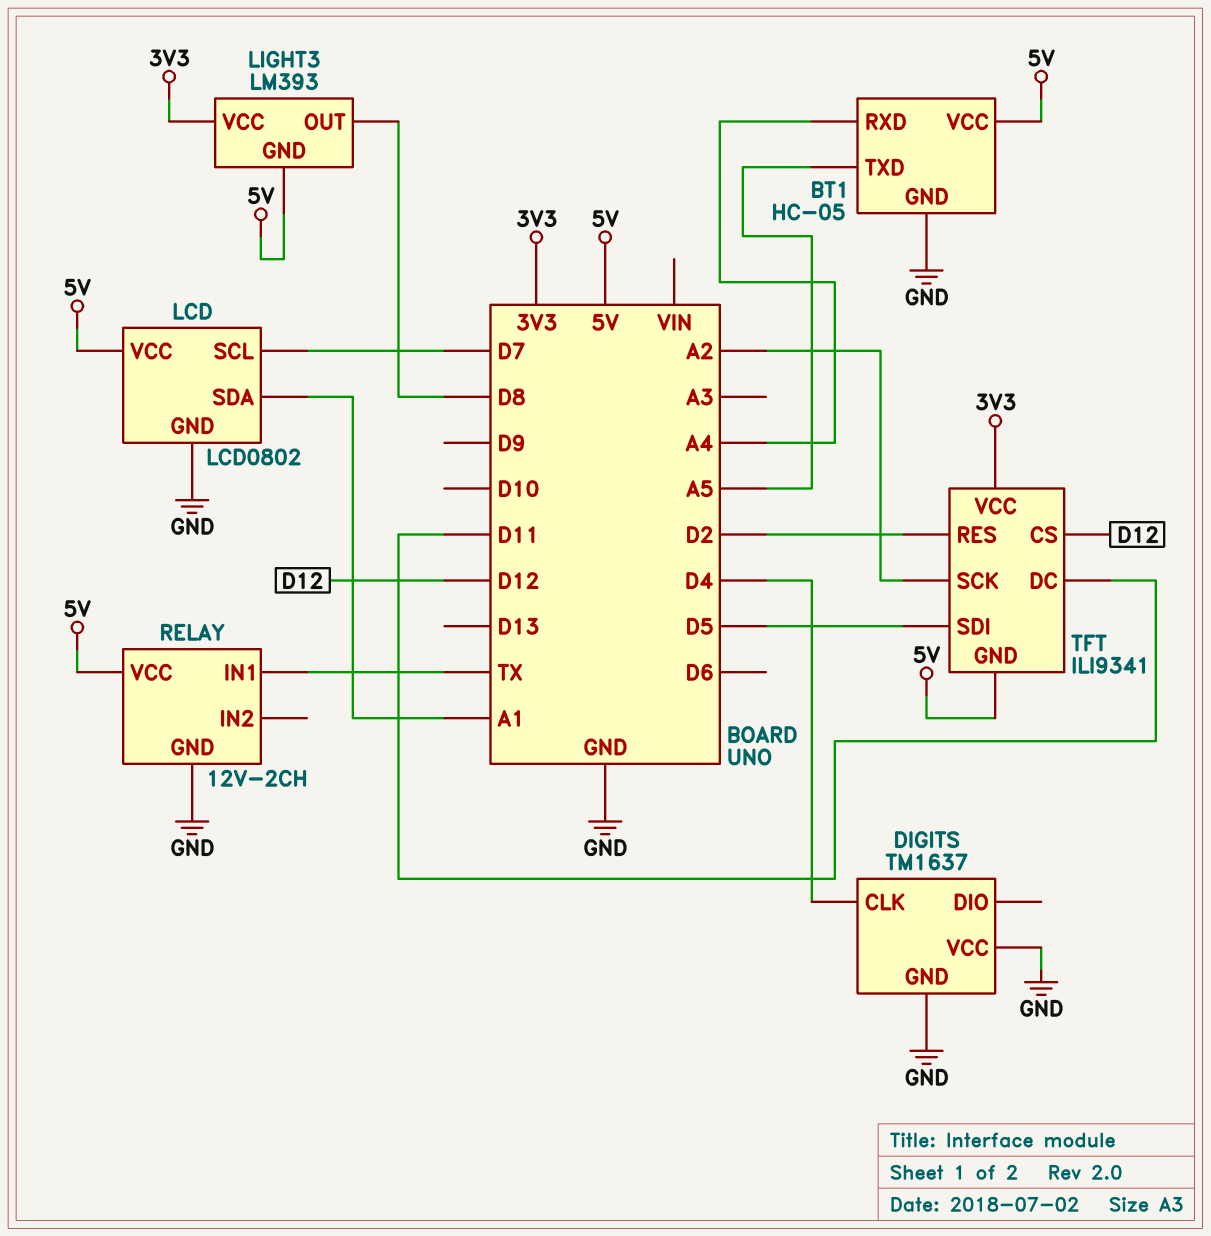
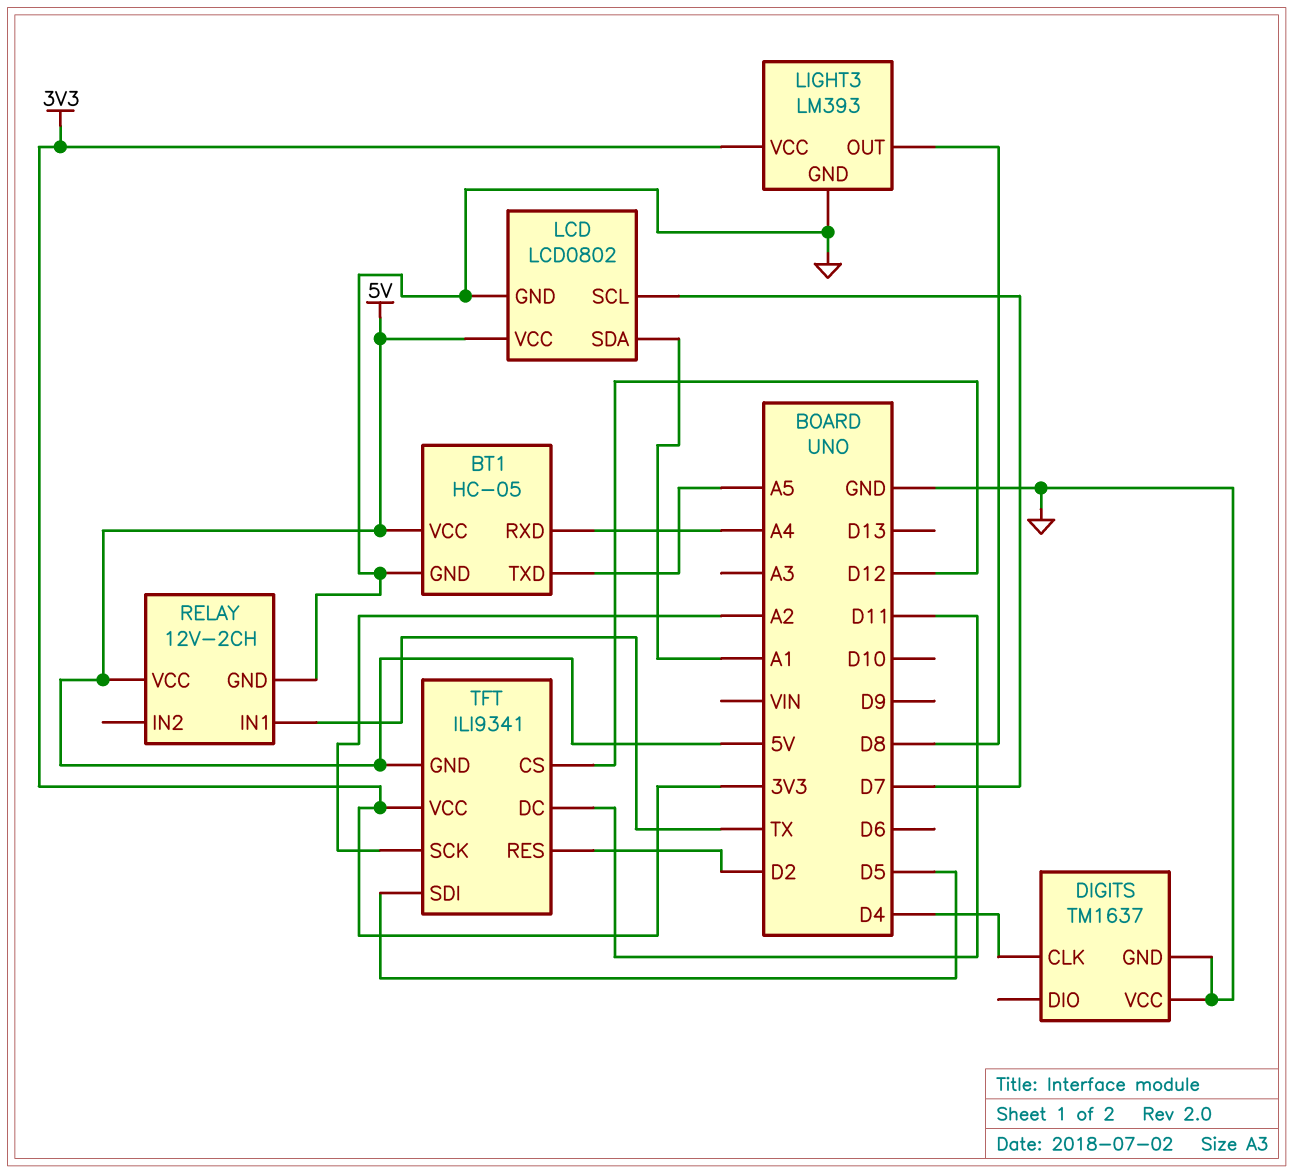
LIGHT3 pin GND: 5V -> GND

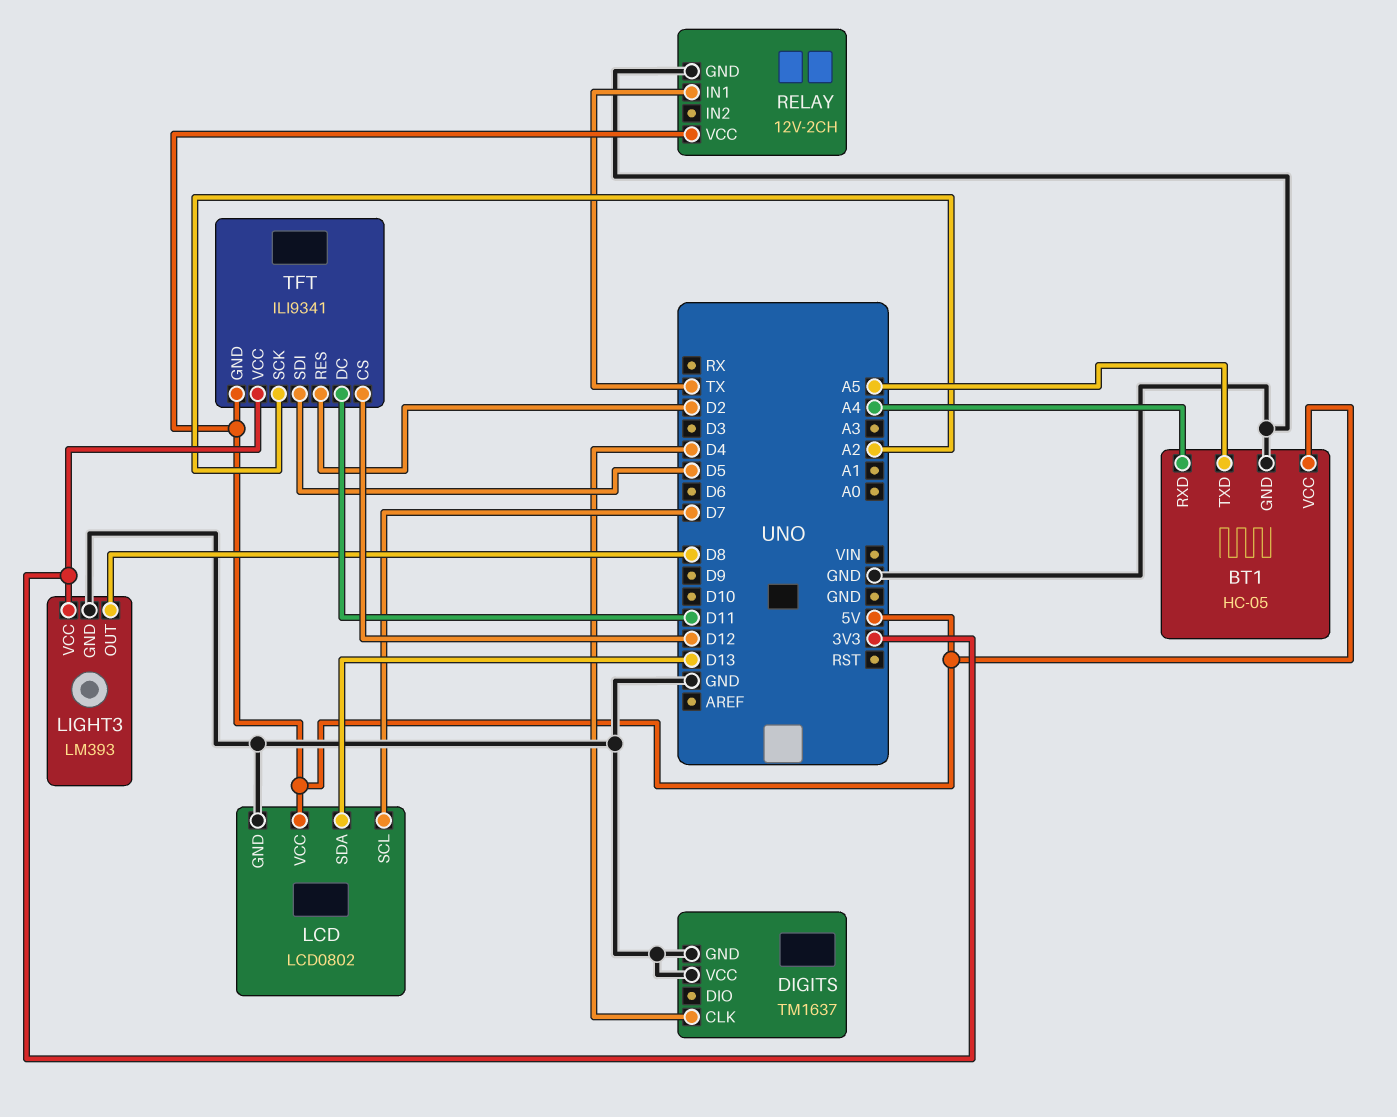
LCD pin SDA: A1 -> D13

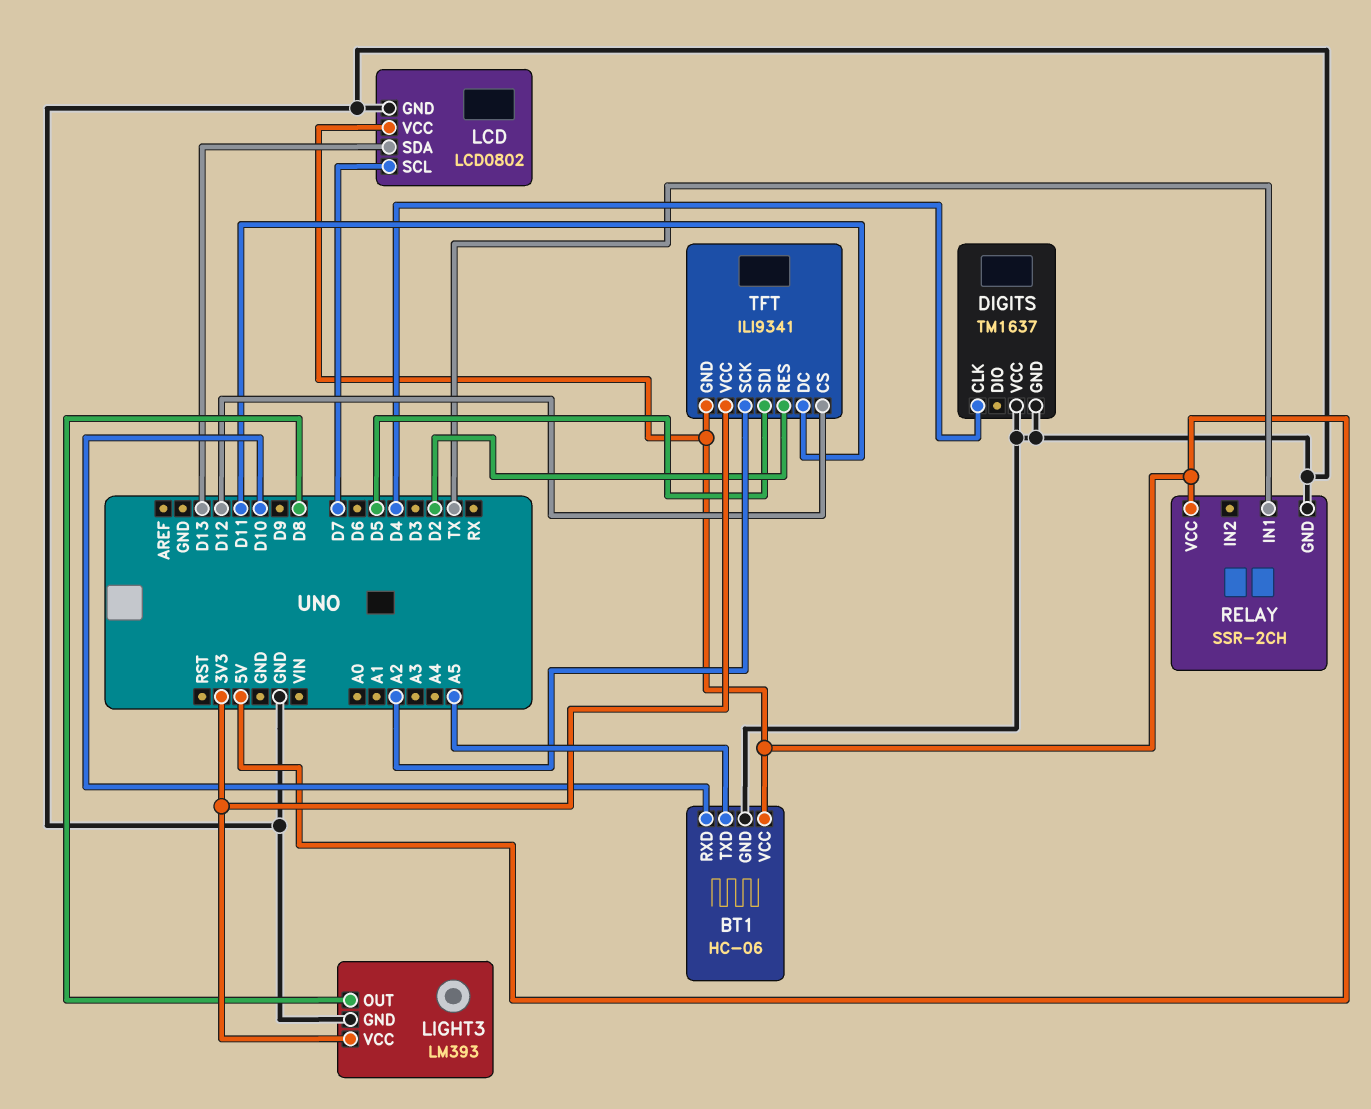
BT1: HC-05 -> HC-06
BT1 pin RXD: A4 -> D10
RELAY: 12V-2CH -> SSR-2CH

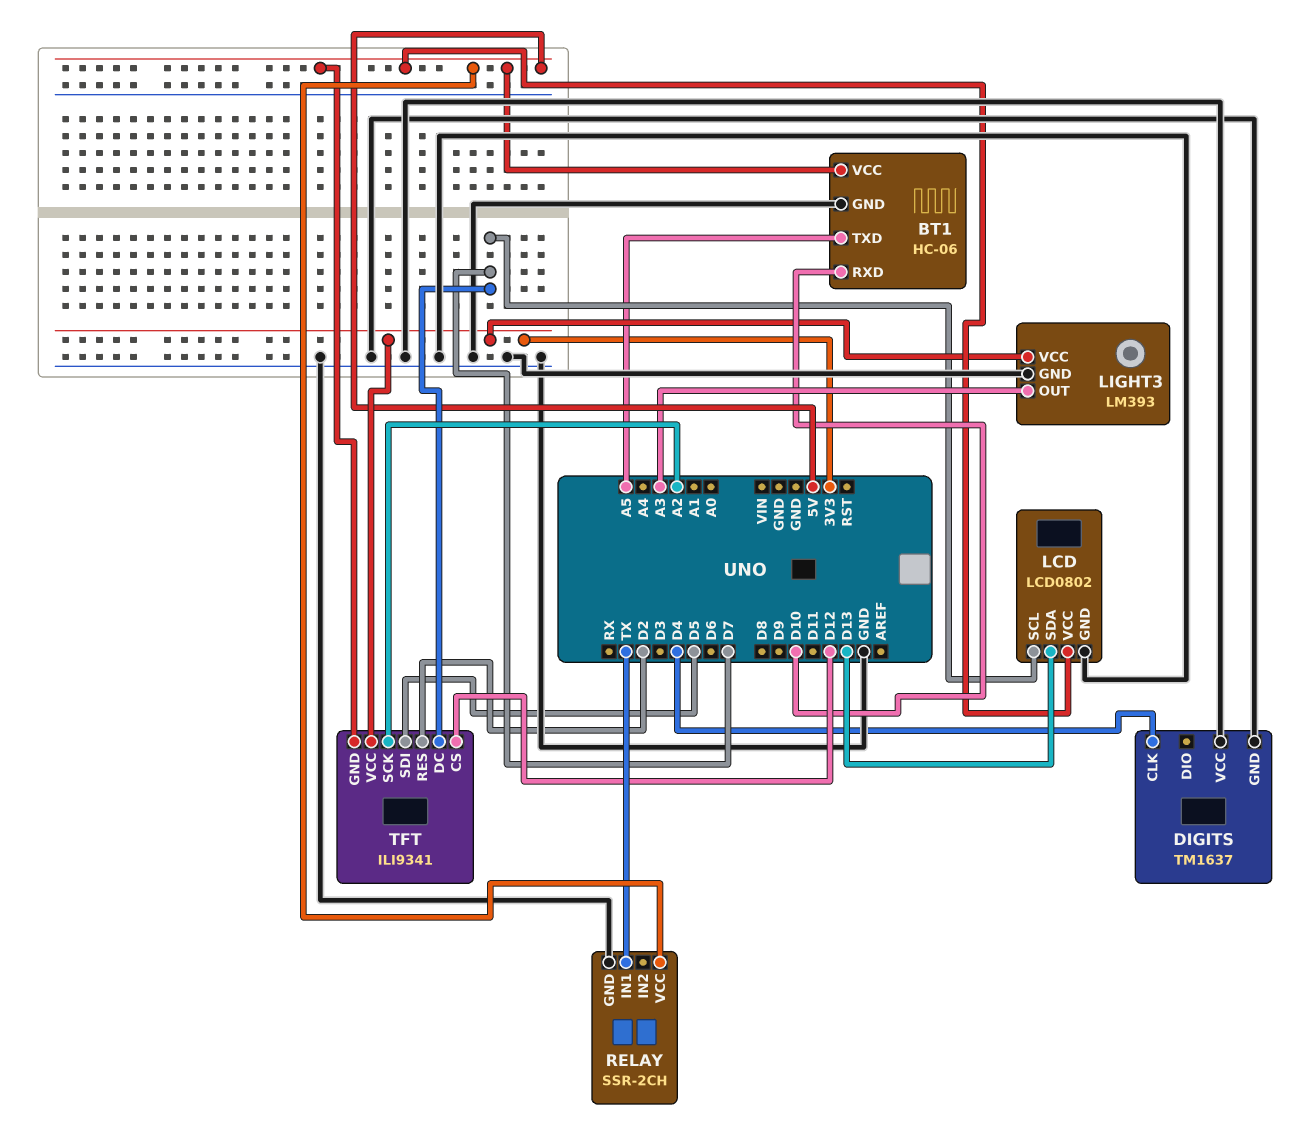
LIGHT3 pin OUT: D8 -> A3
TFT pin DC: D11 -> D7

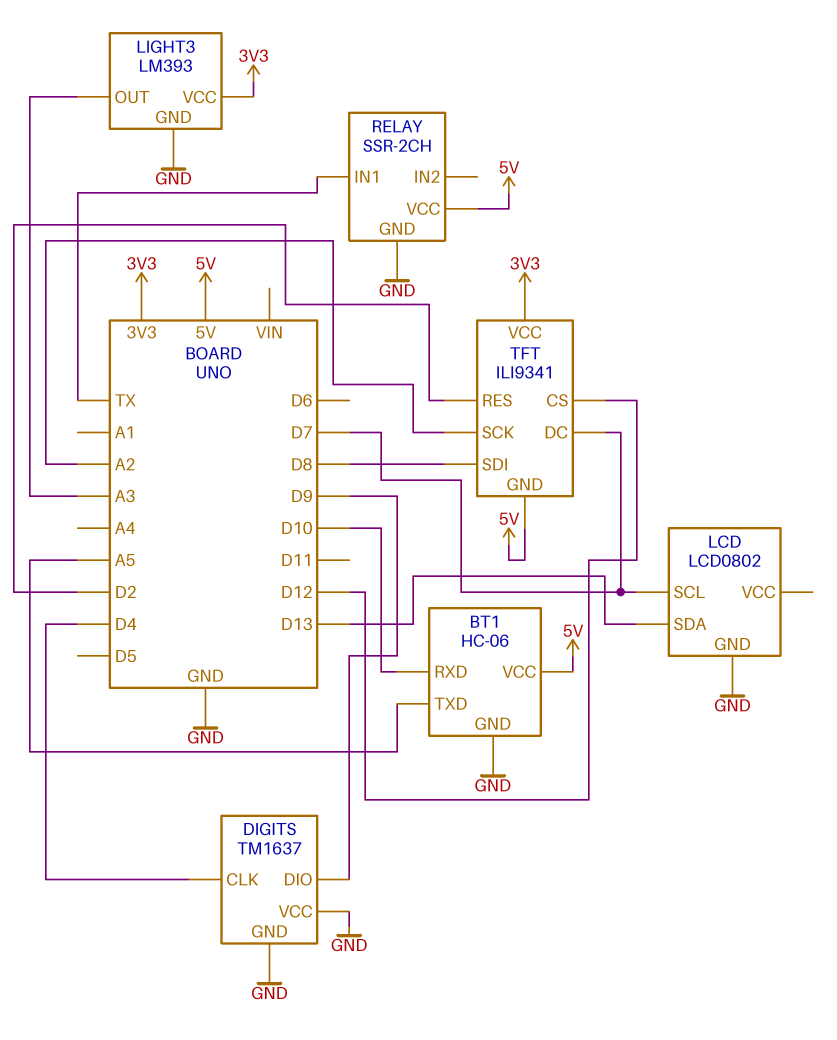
DIGITS pin DIO: none -> D9
LCD pin VCC: 5V -> none
TFT pin SDI: D5 -> D8

